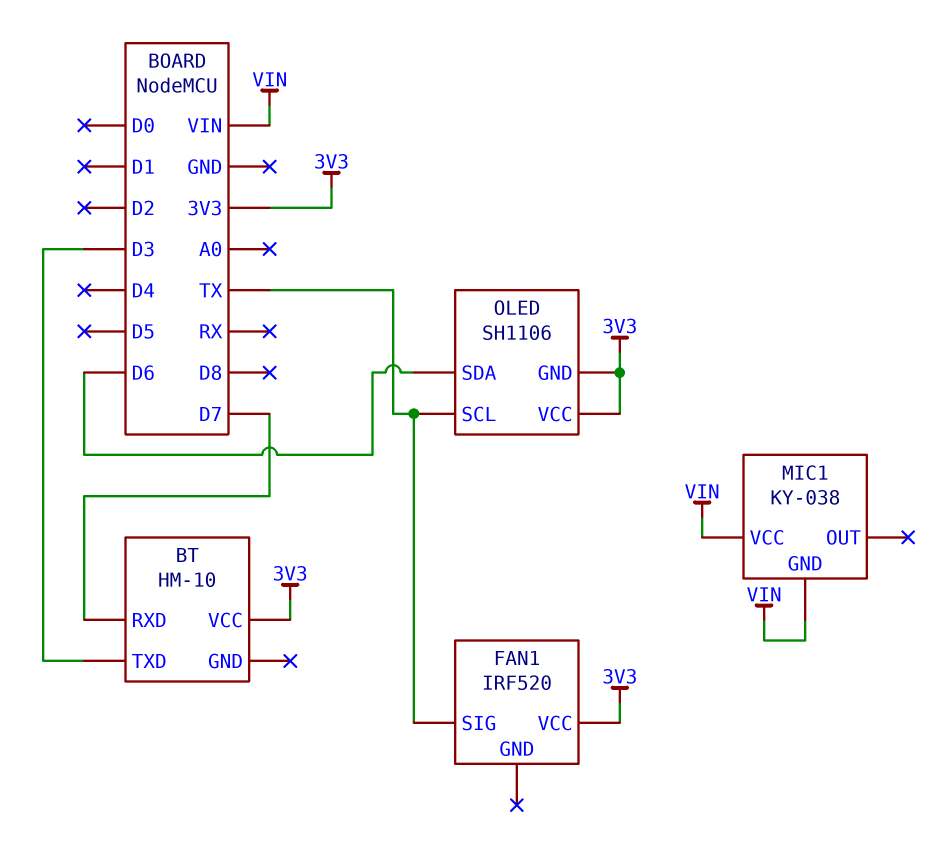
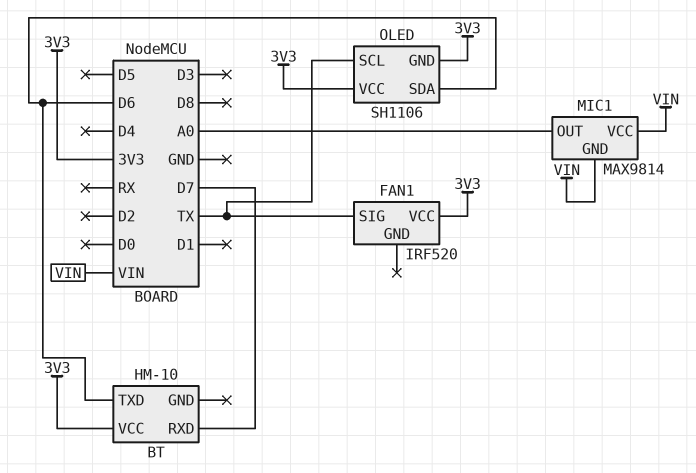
BT pin TXD: D3 -> D6
MIC1: KY-038 -> MAX9814
MIC1 pin OUT: none -> A0

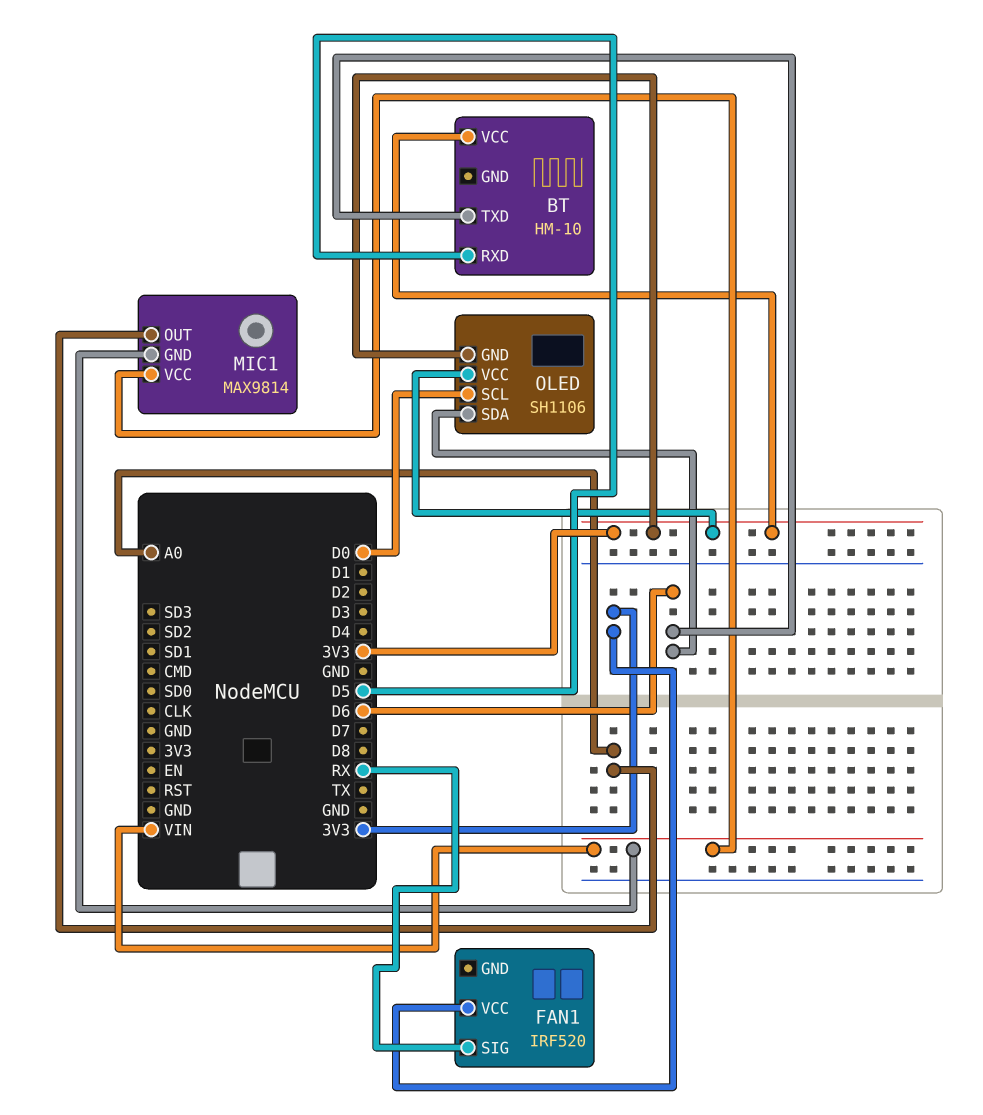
BT pin RXD: D7 -> D5
FAN1 pin SIG: TX -> RX
OLED pin SCL: TX -> D0

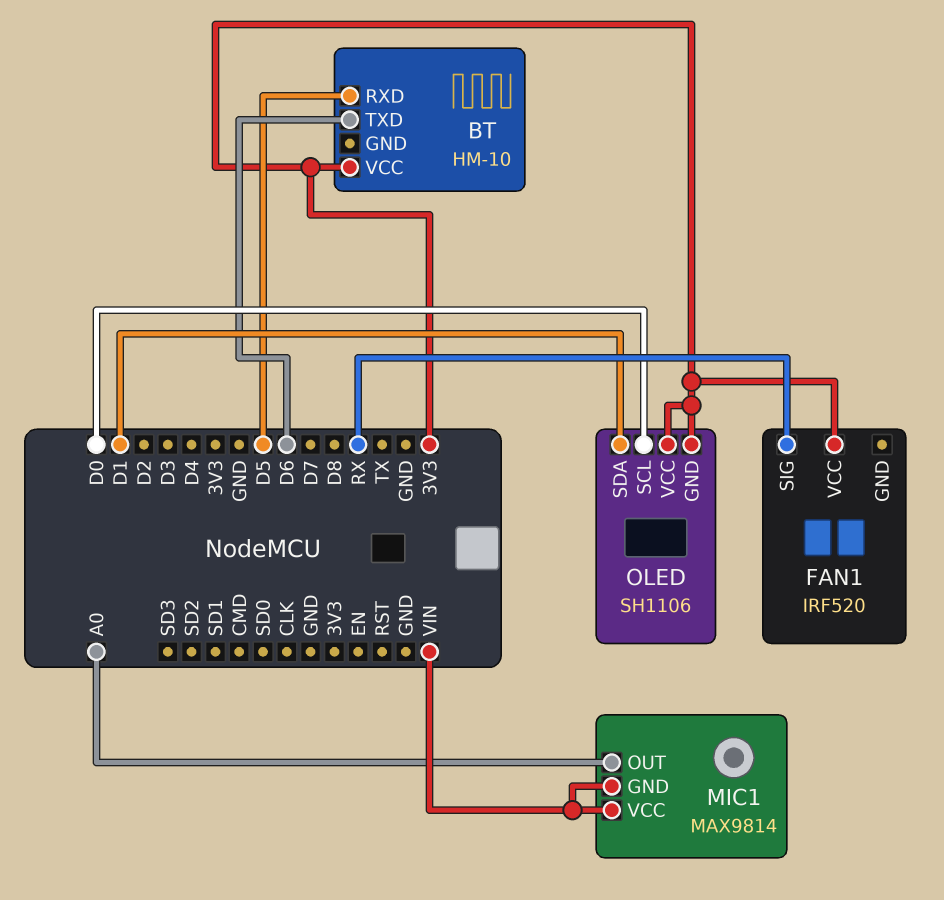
OLED pin SDA: D6 -> D1

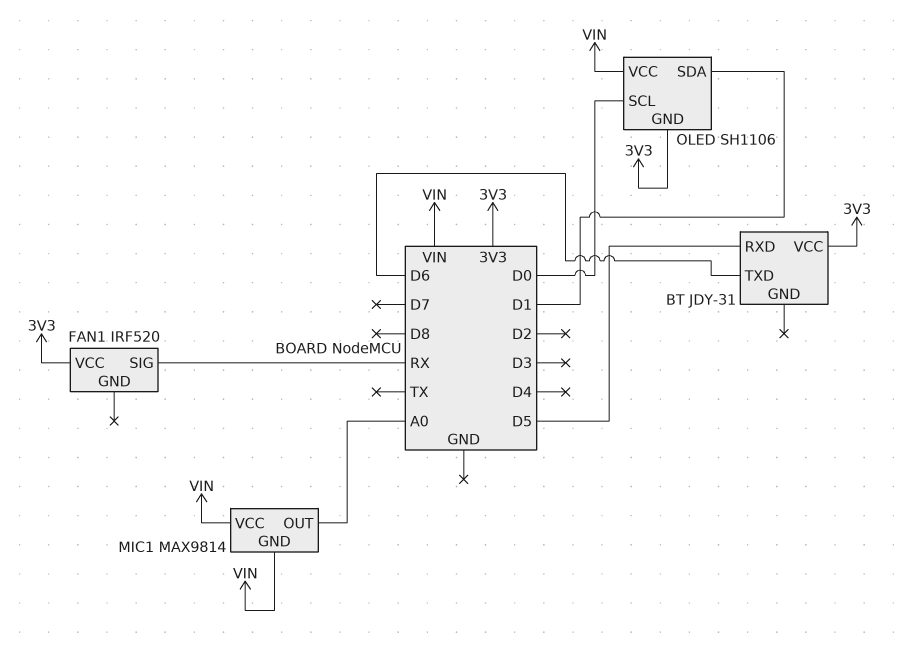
BT: HM-10 -> JDY-31
OLED pin VCC: 3V3 -> VIN

